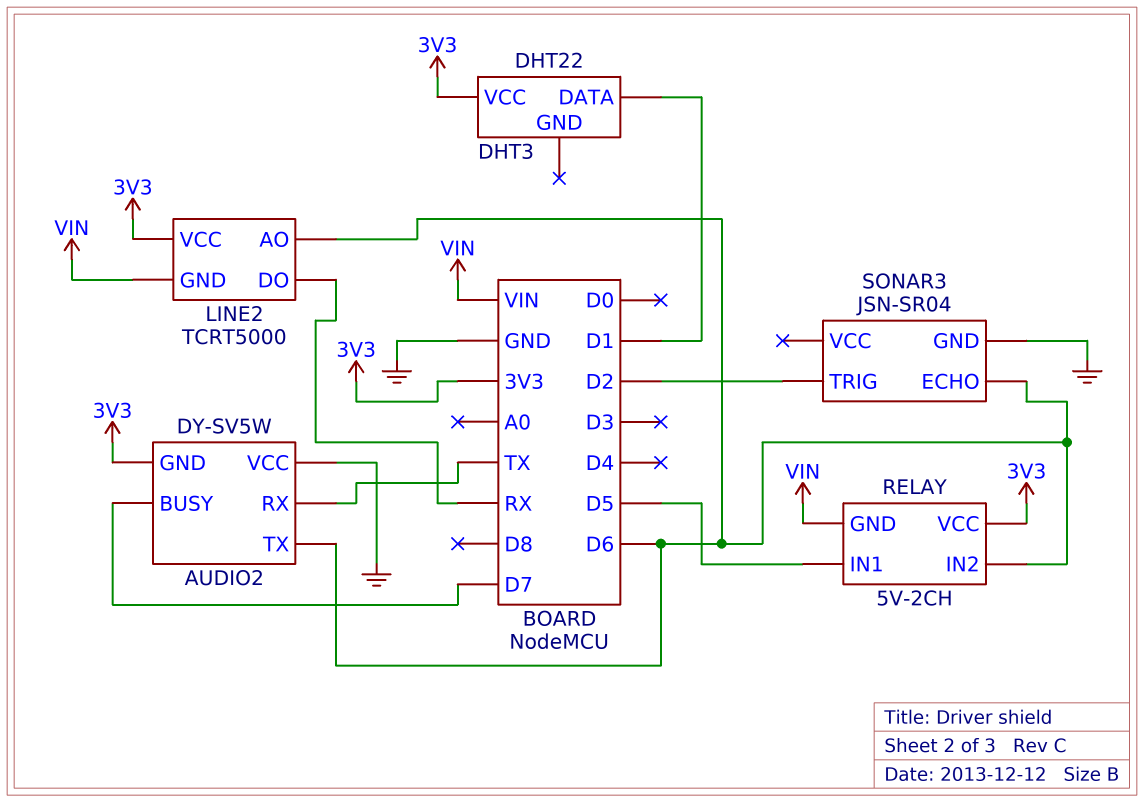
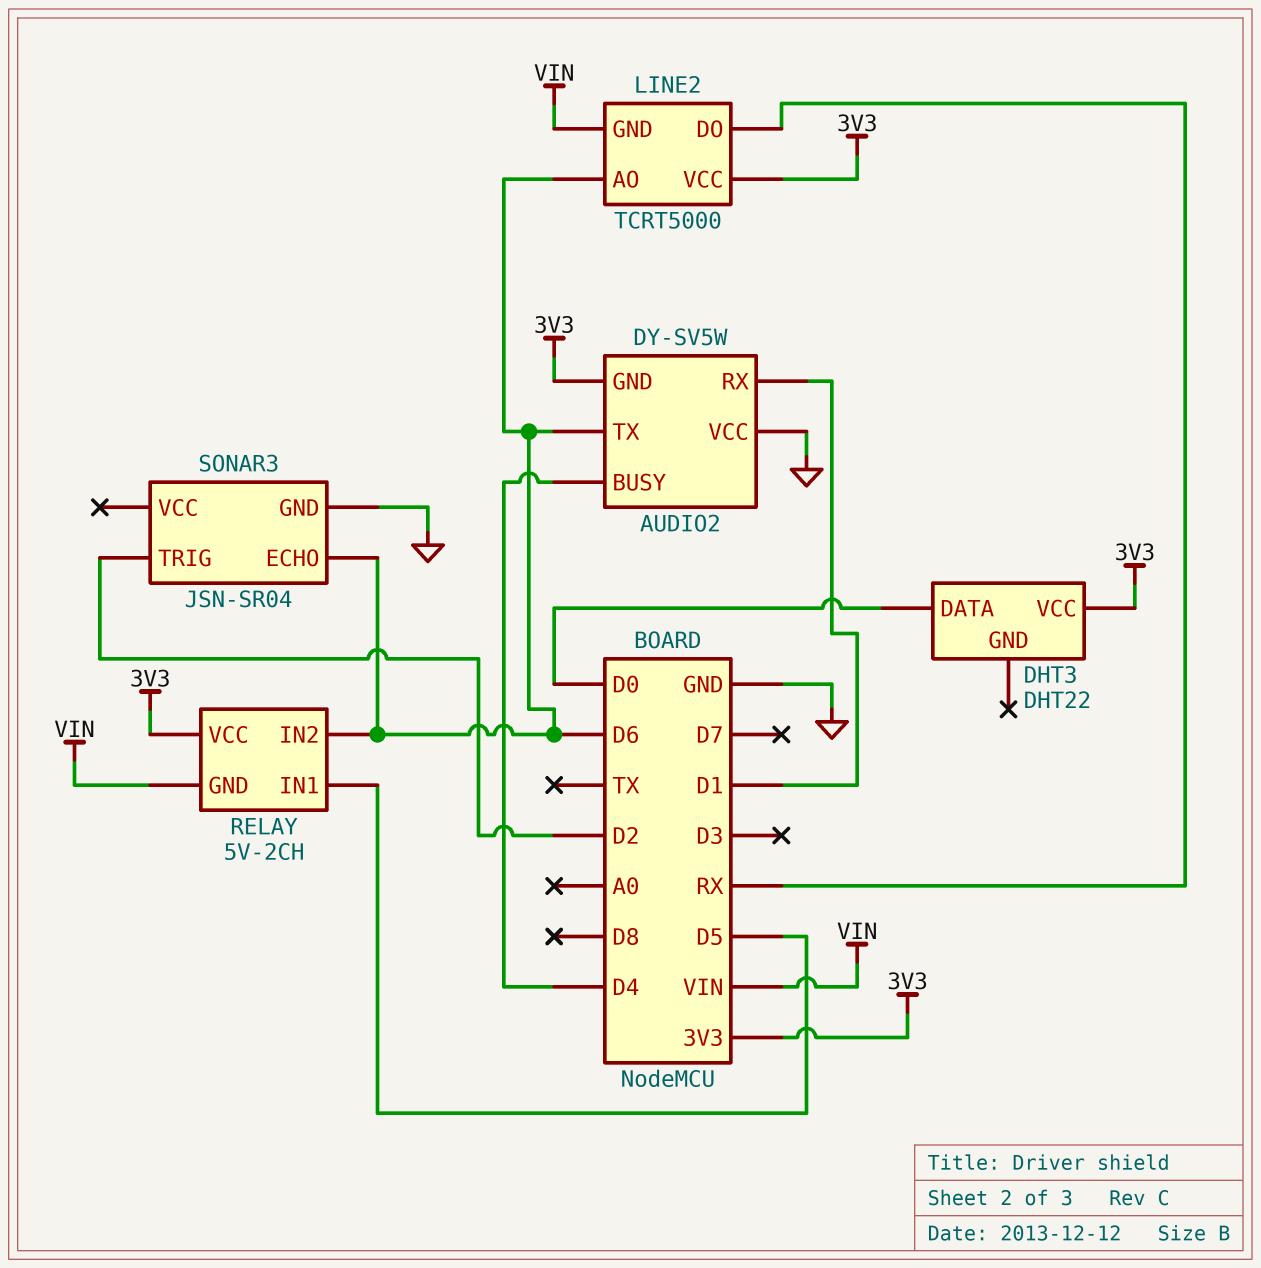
AUDIO2 pin BUSY: D7 -> D4
AUDIO2 pin RX: TX -> D1
DHT3 pin DATA: D1 -> D0

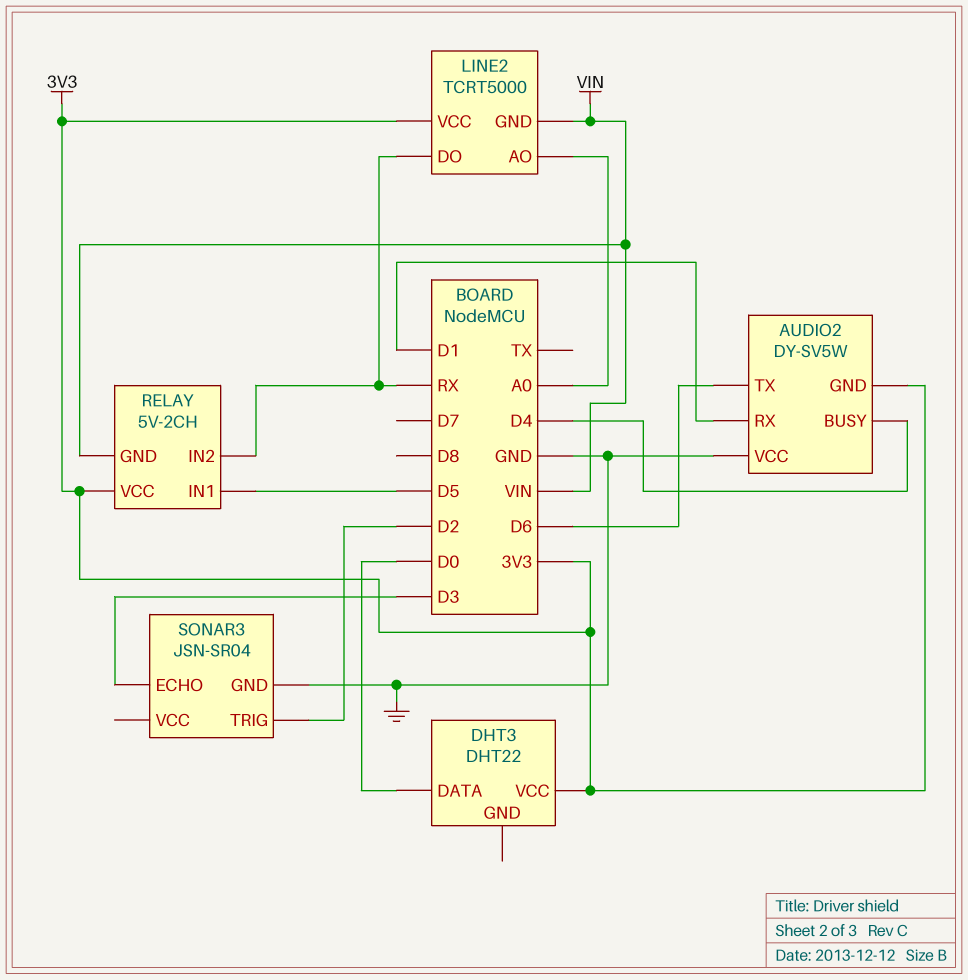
LINE2 pin AO: D6 -> A0
RELAY pin IN2: D6 -> RX
SONAR3 pin ECHO: D6 -> D3

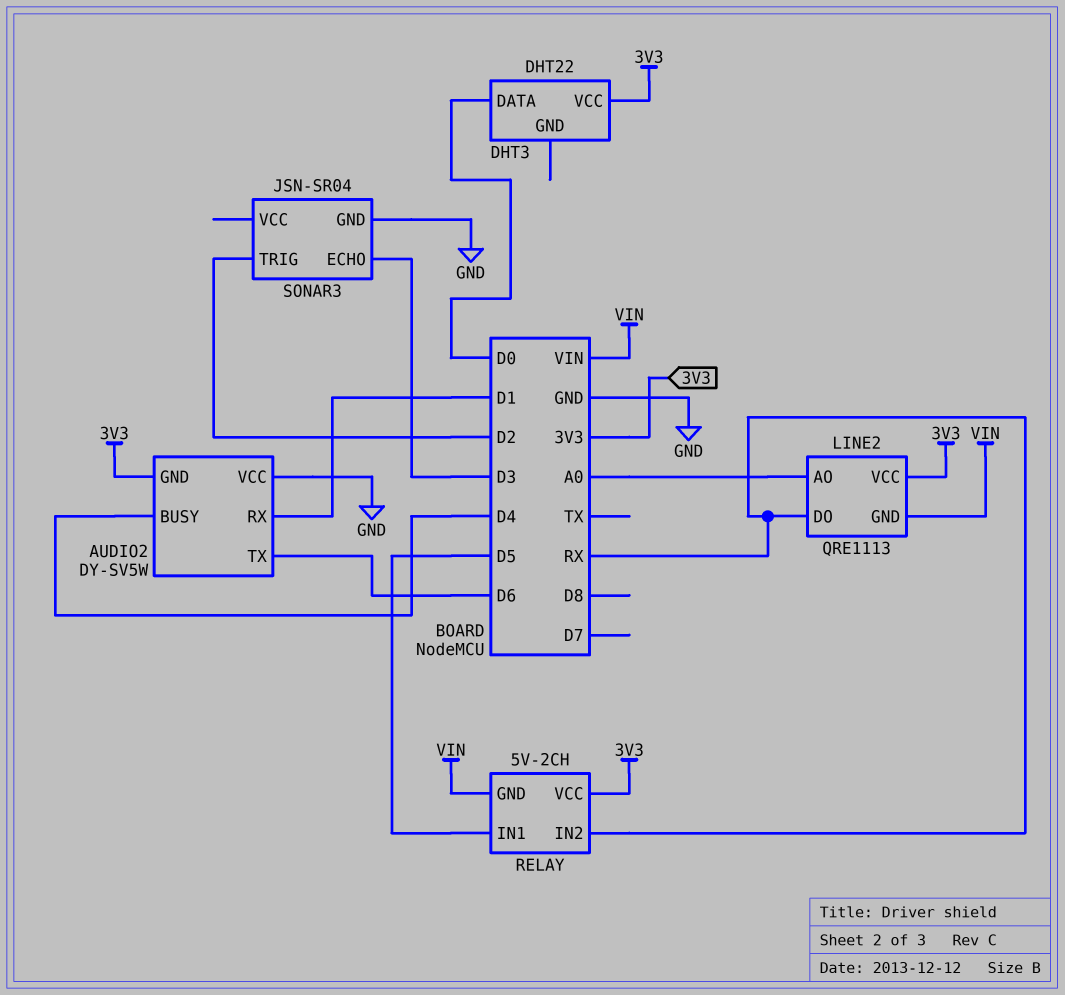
LINE2: TCRT5000 -> QRE1113

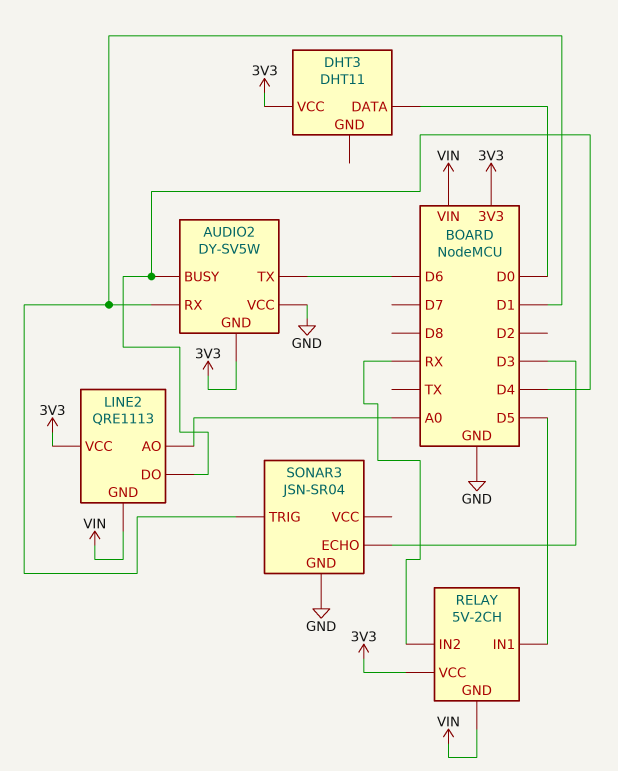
DHT3: DHT22 -> DHT11
LINE2 pin DO: RX -> D4
SONAR3 pin TRIG: D2 -> D1

